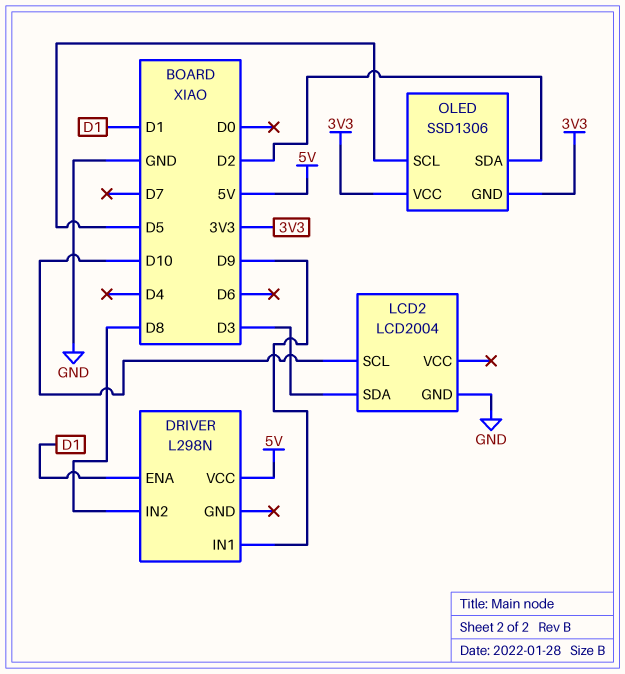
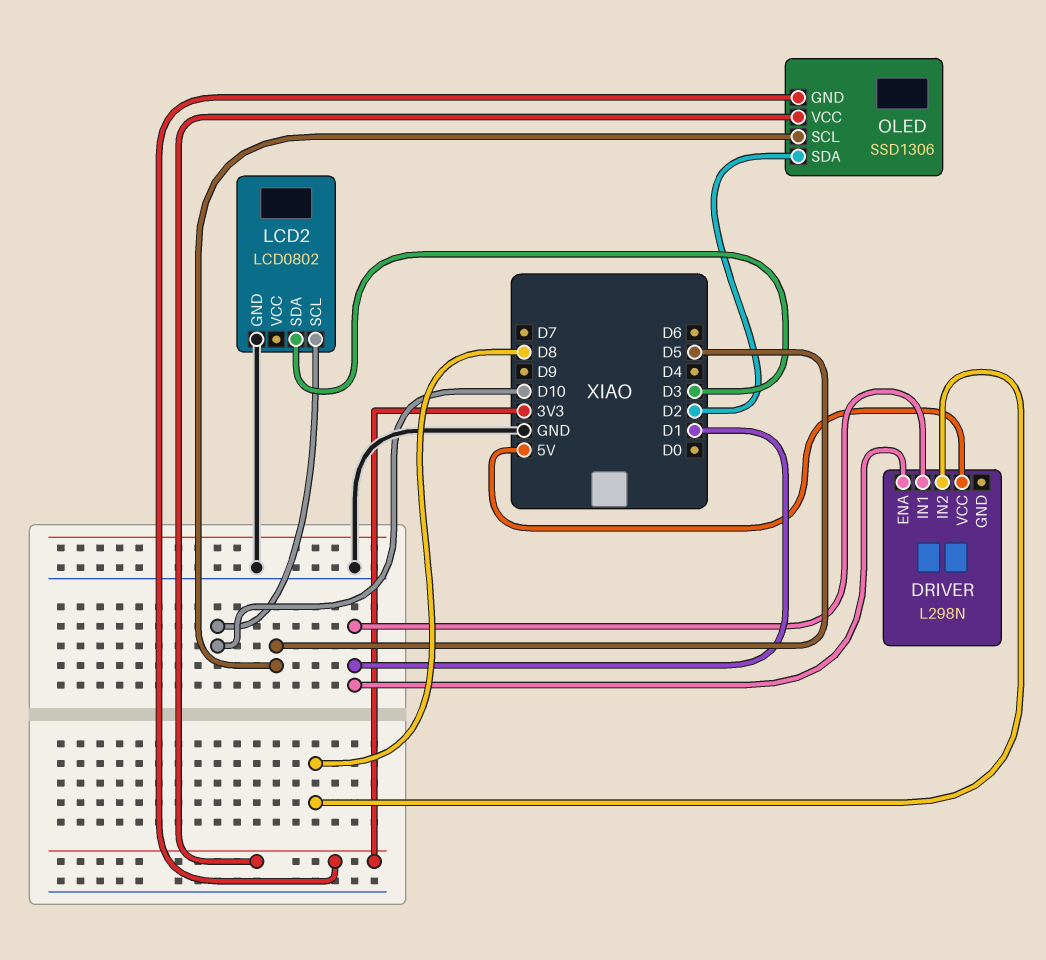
DRIVER pin IN1: D9 -> D1
LCD2: LCD2004 -> LCD0802

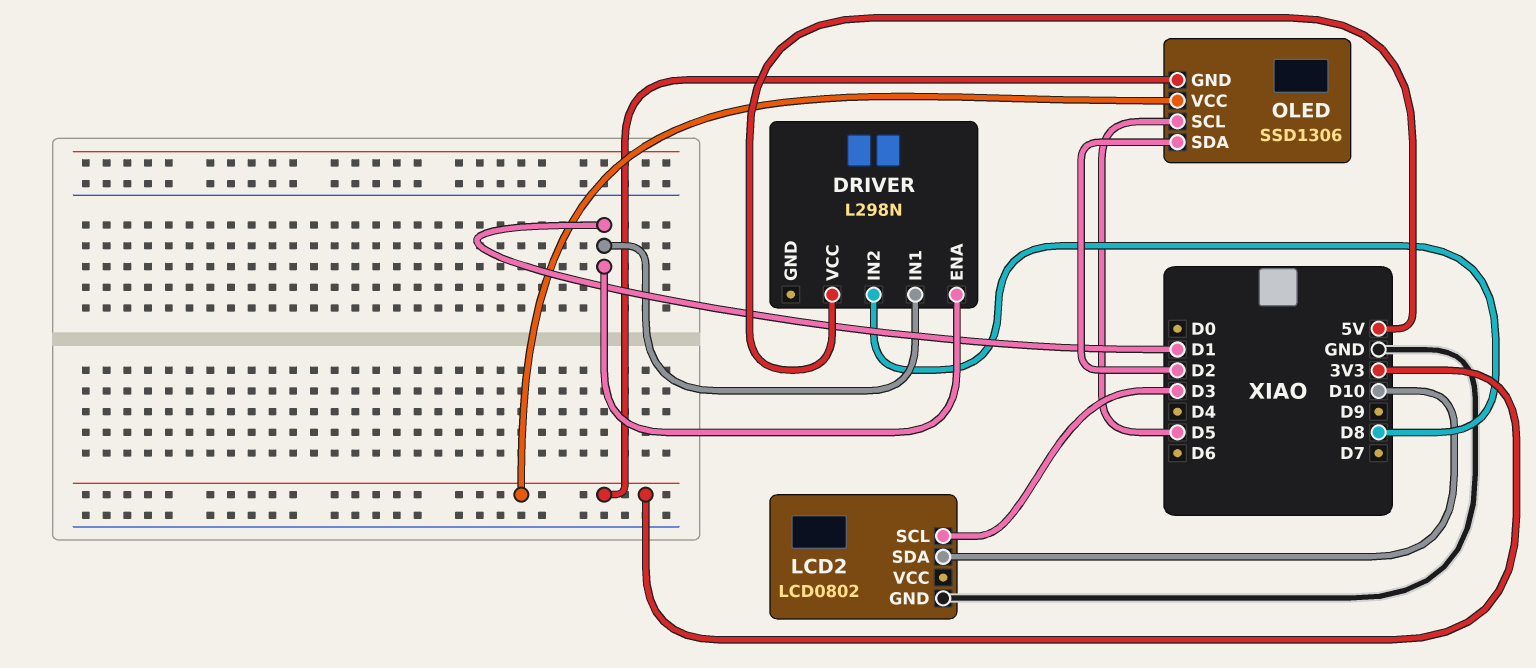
LCD2 pin SCL: D10 -> D3
LCD2 pin SDA: D3 -> D10

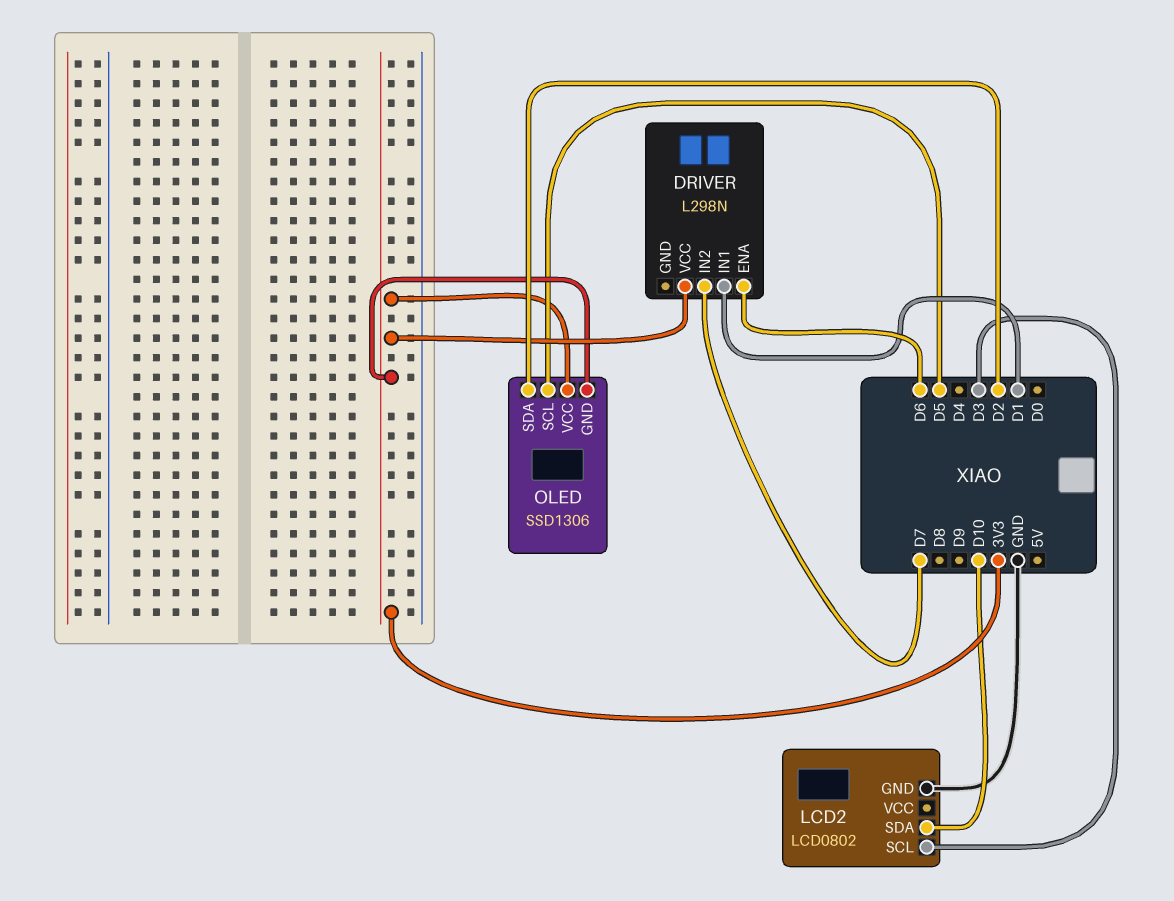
DRIVER pin ENA: D1 -> D6
DRIVER pin IN2: D8 -> D7
DRIVER pin VCC: 5V -> 3V3

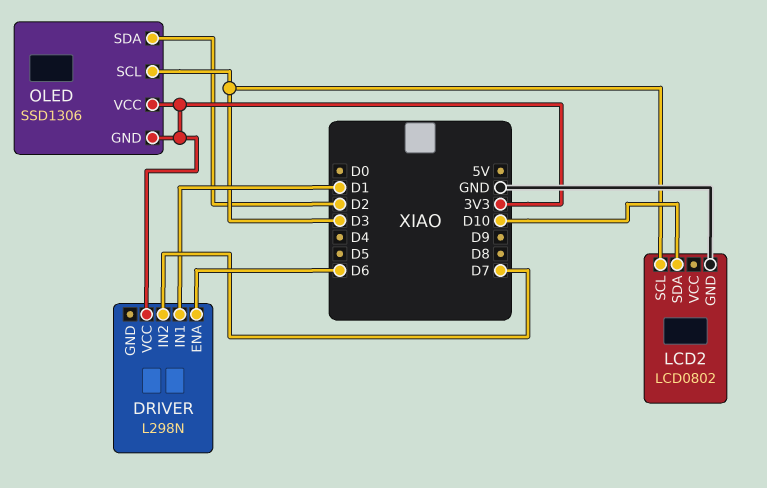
OLED pin SCL: D5 -> D3

